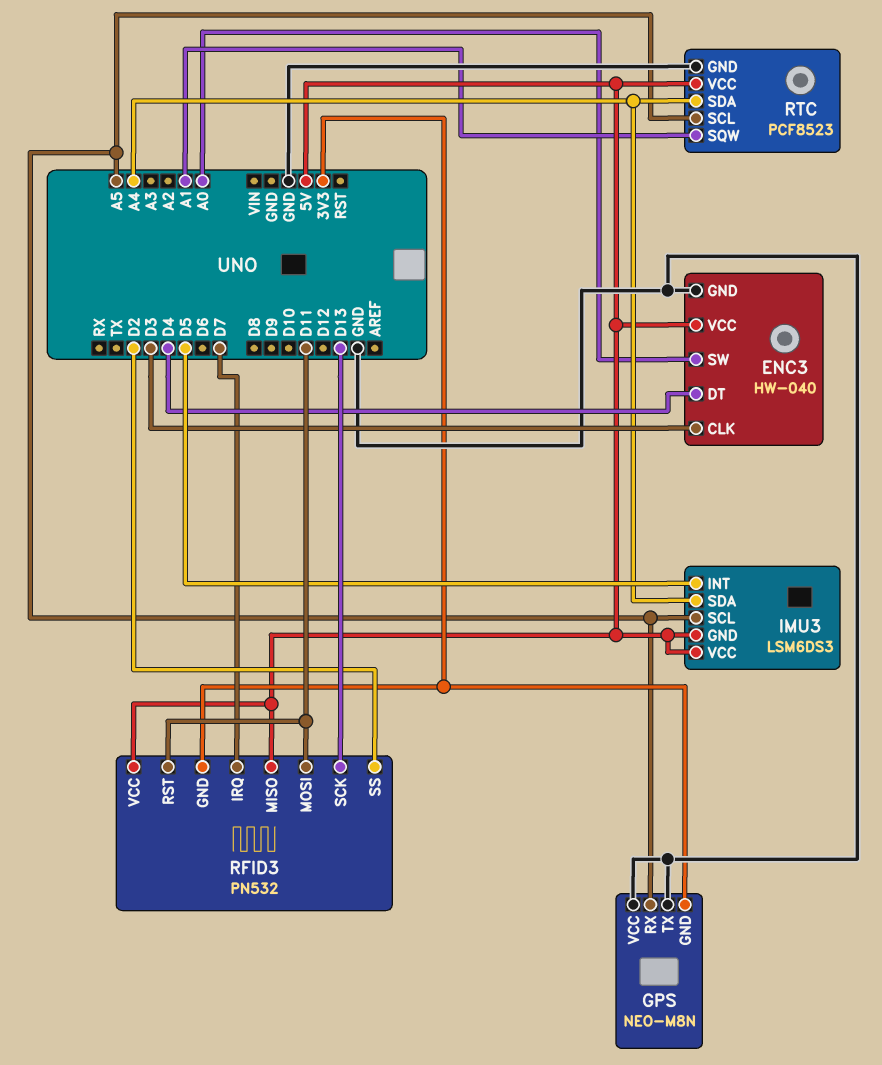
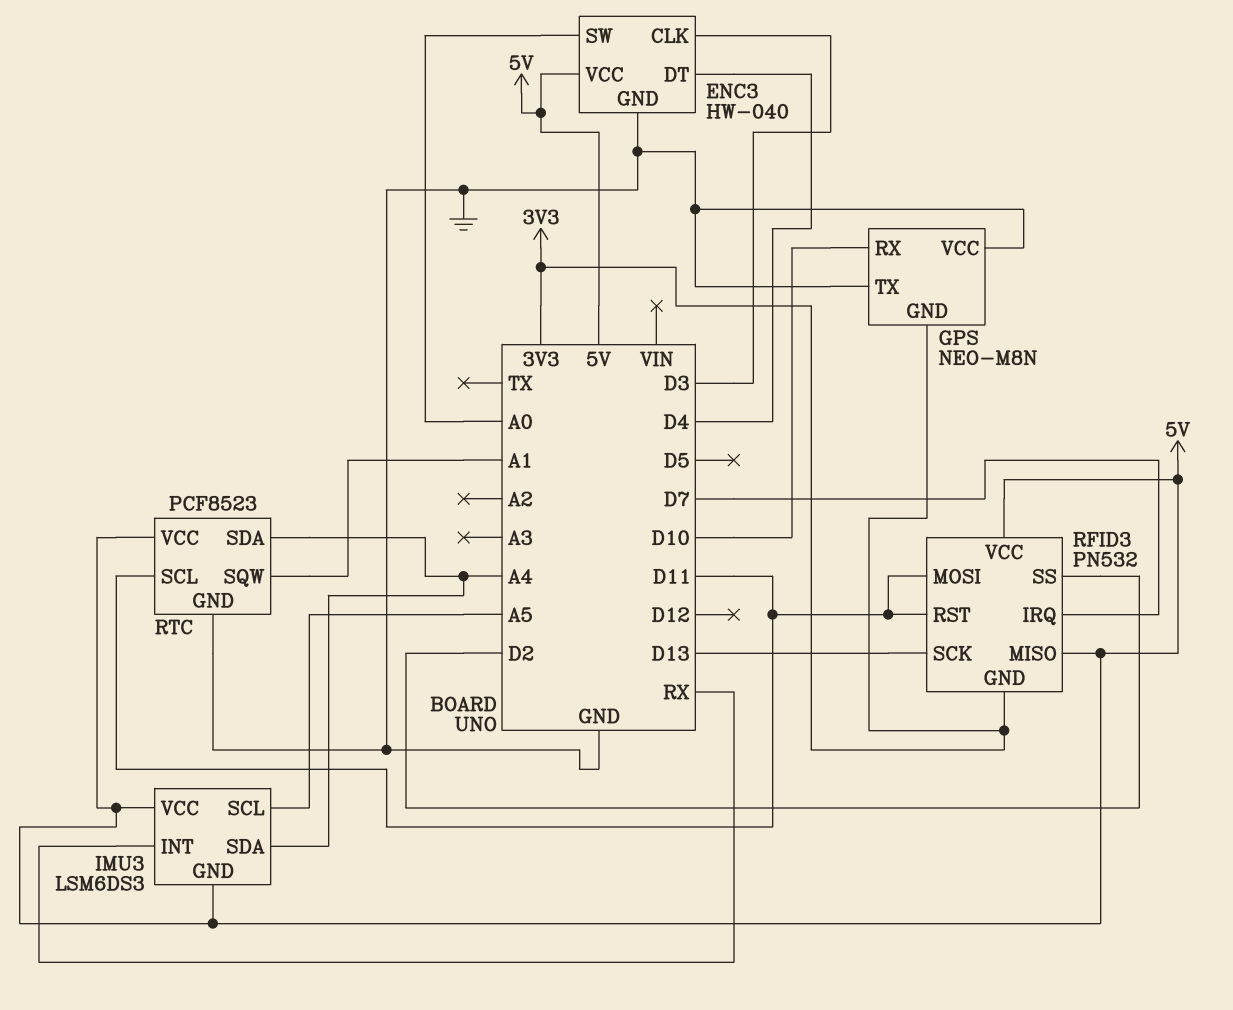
GPS pin RX: A5 -> D10
IMU3 pin INT: D5 -> RX
RTC pin SCL: A5 -> D11

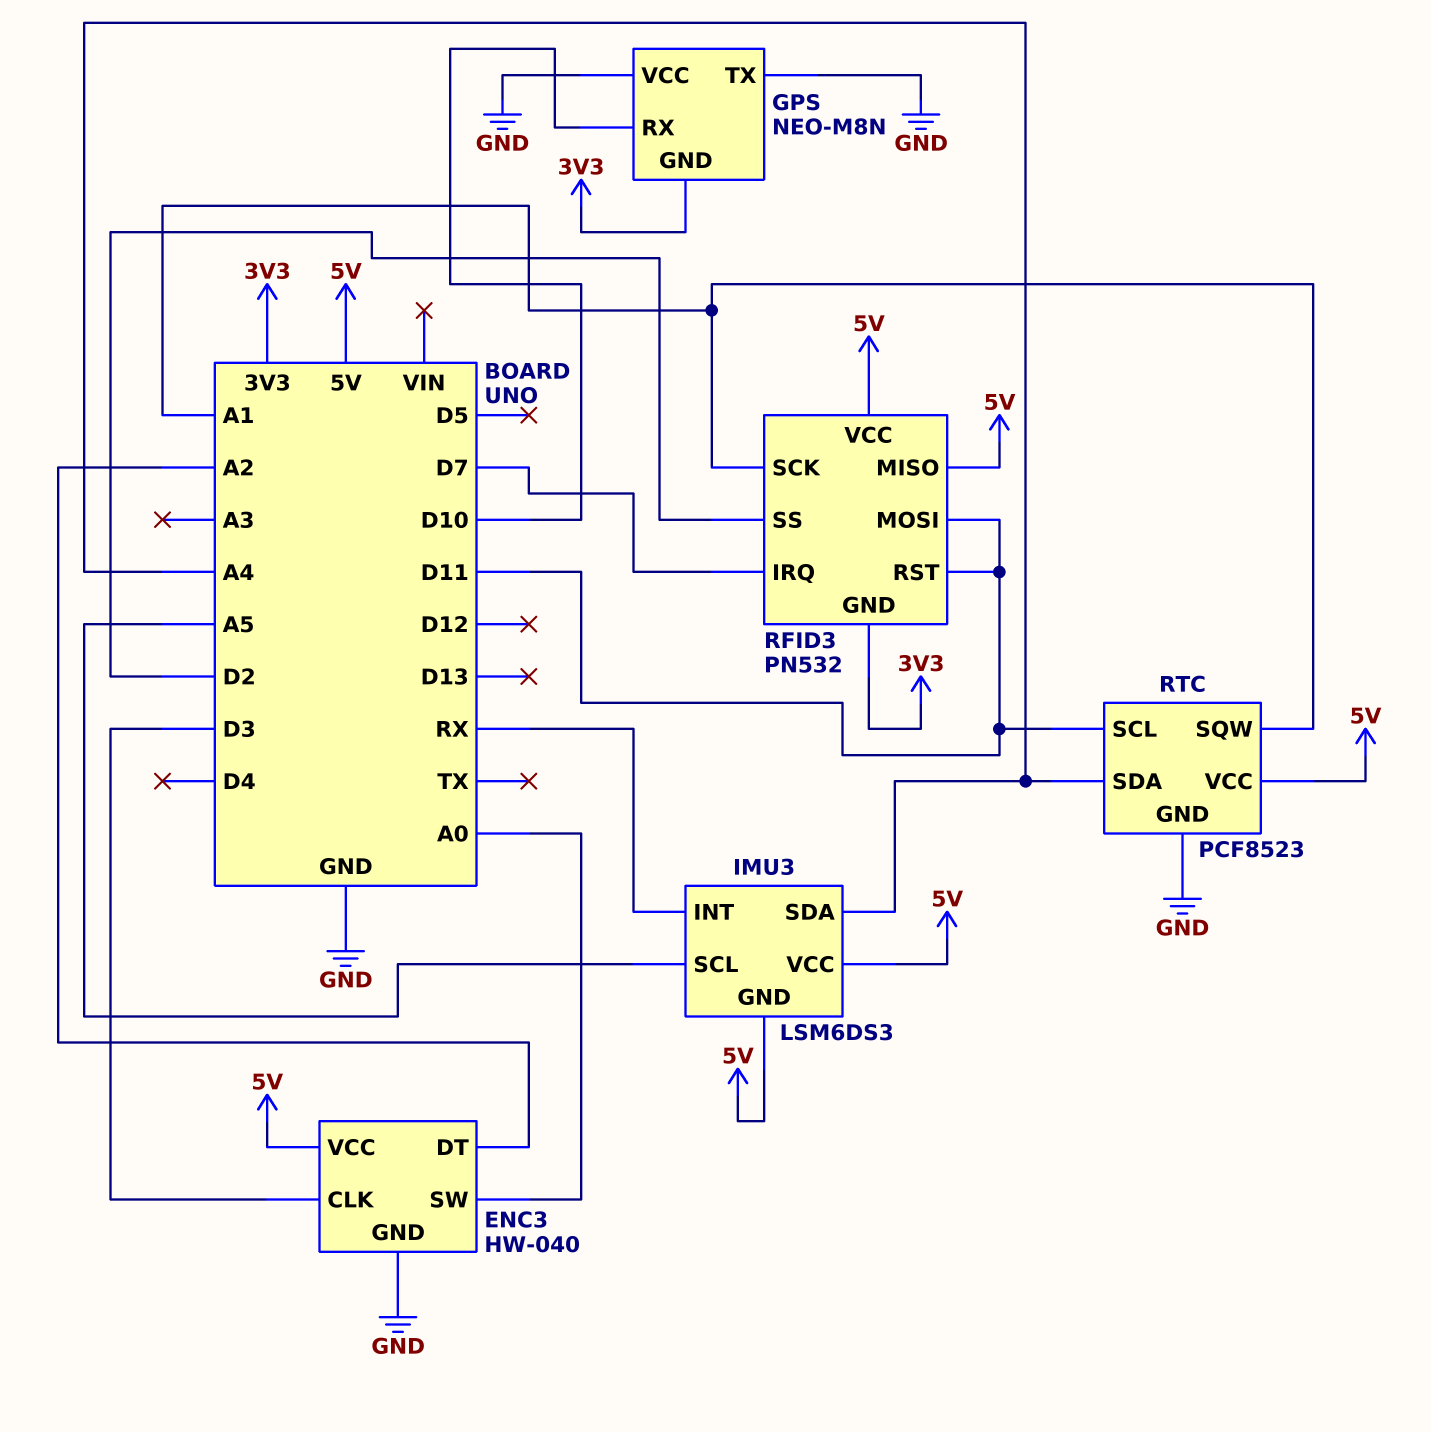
ENC3 pin DT: D4 -> A2
RFID3 pin SCK: D13 -> A1

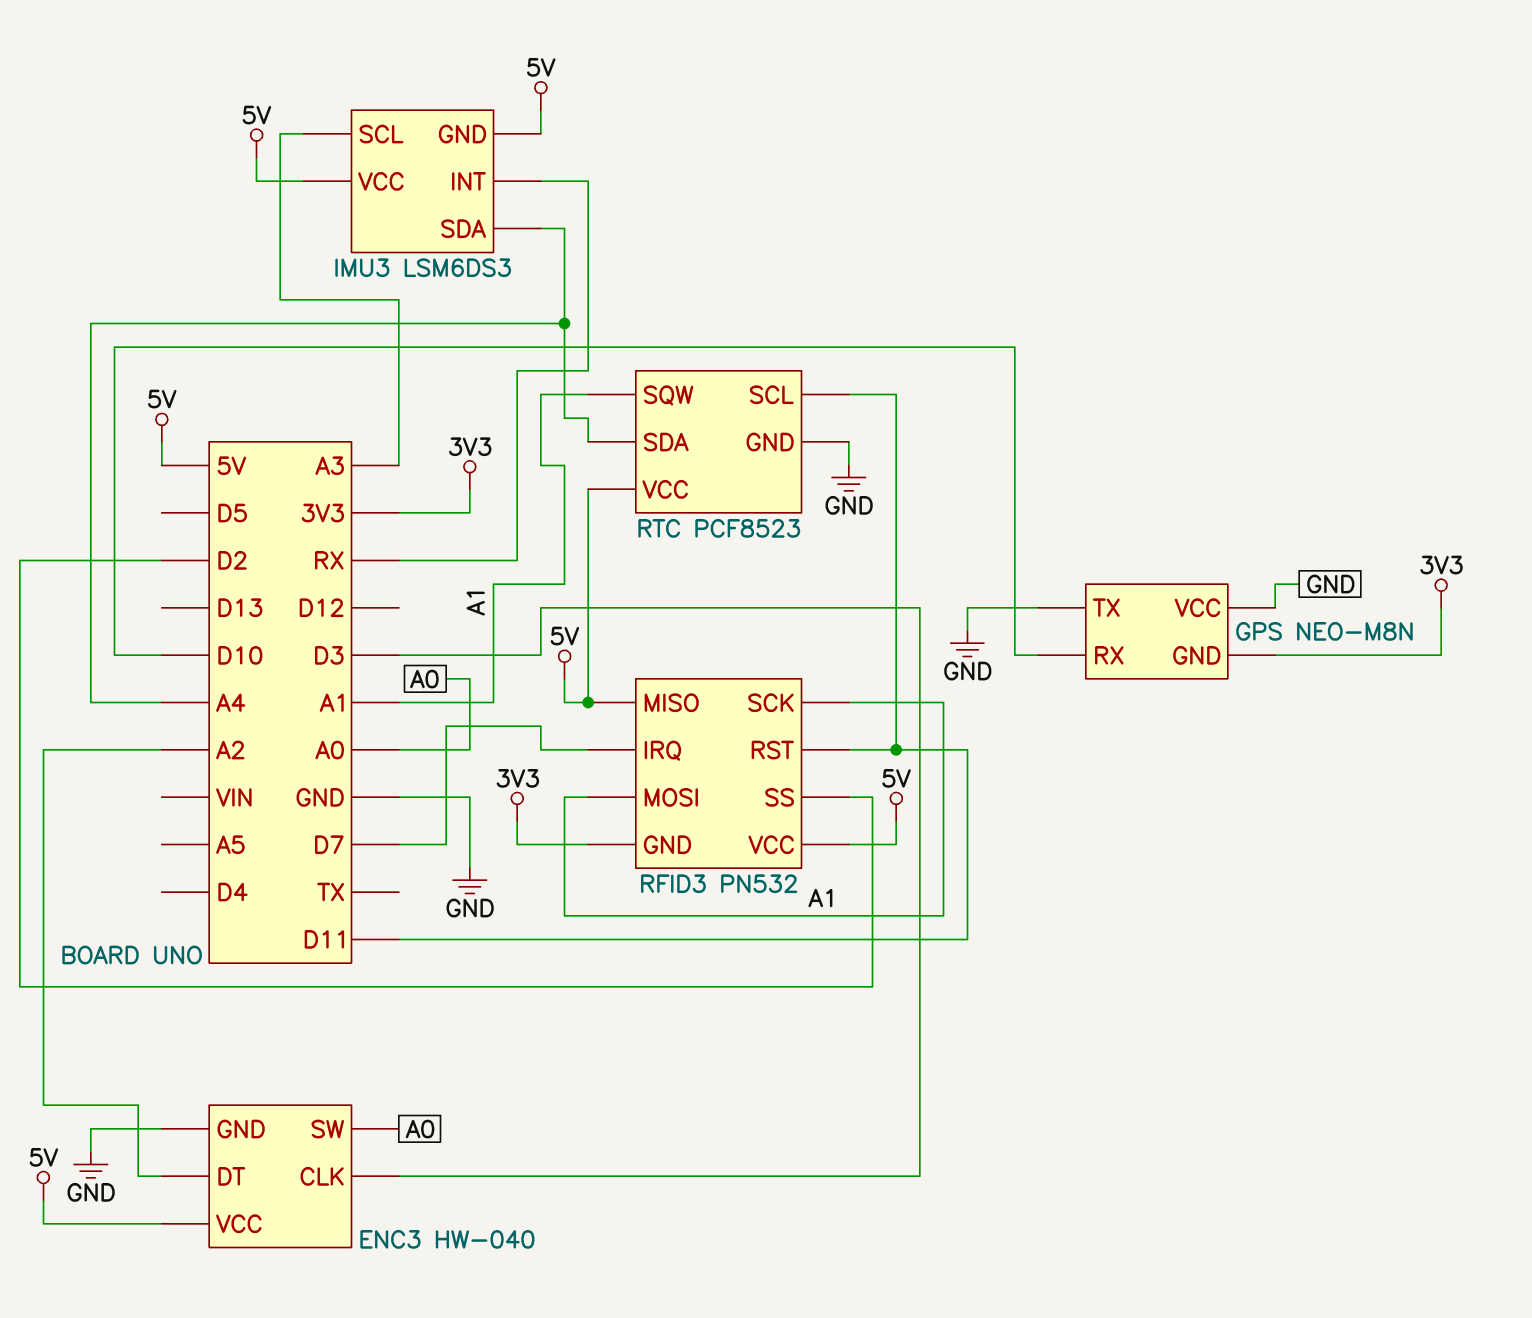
IMU3 pin SCL: A5 -> A3
RFID3 pin MOSI: D11 -> A1

